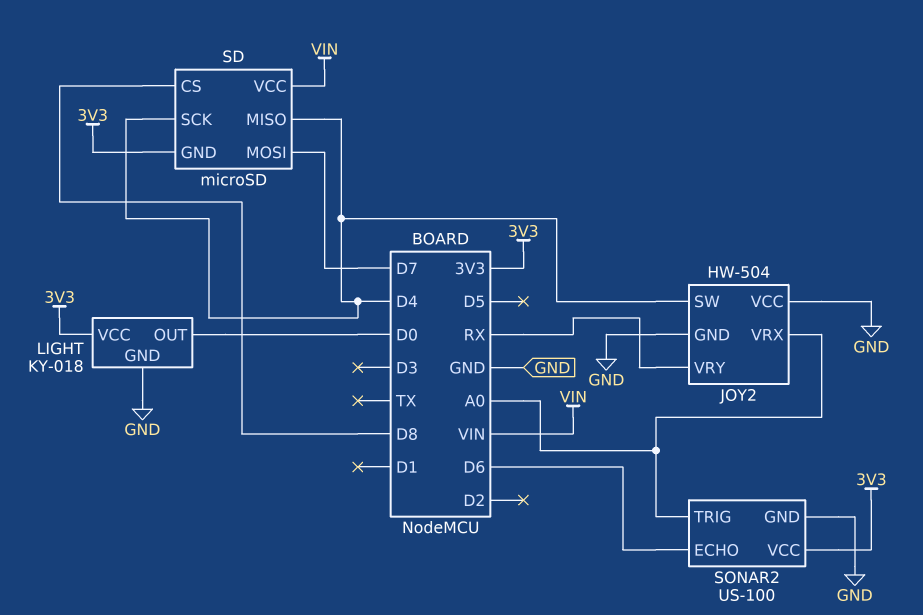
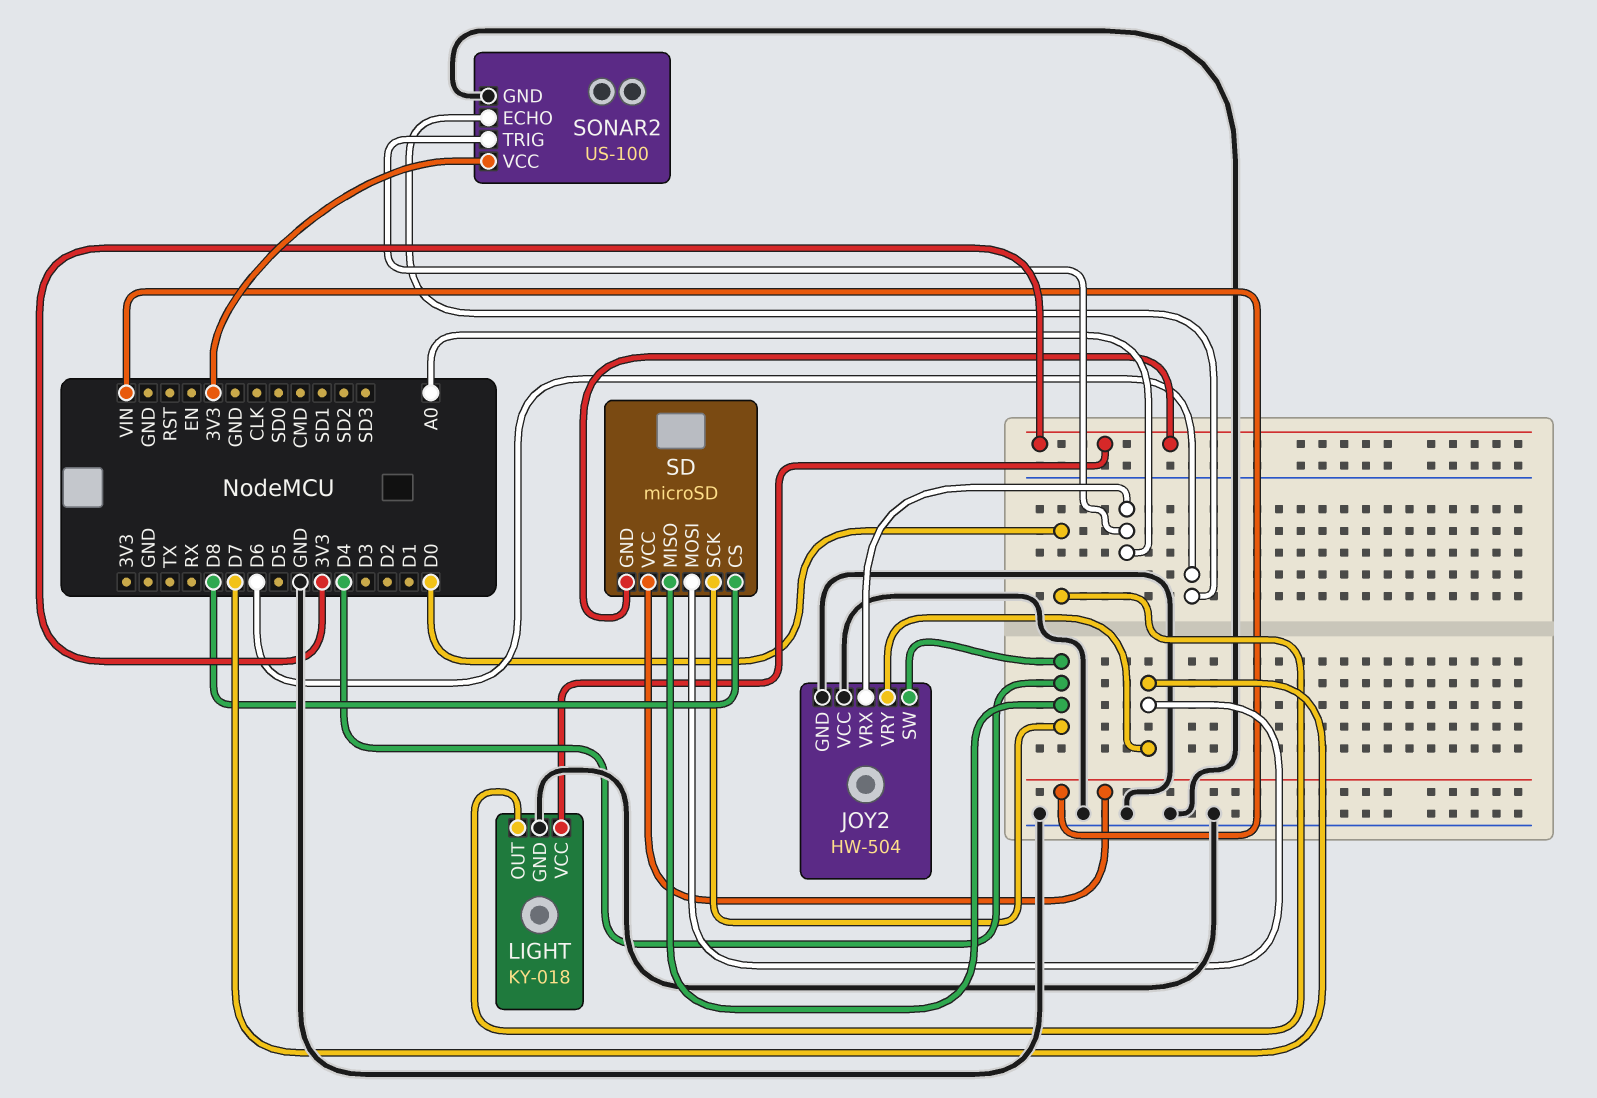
JOY2 pin VRY: RX -> D7

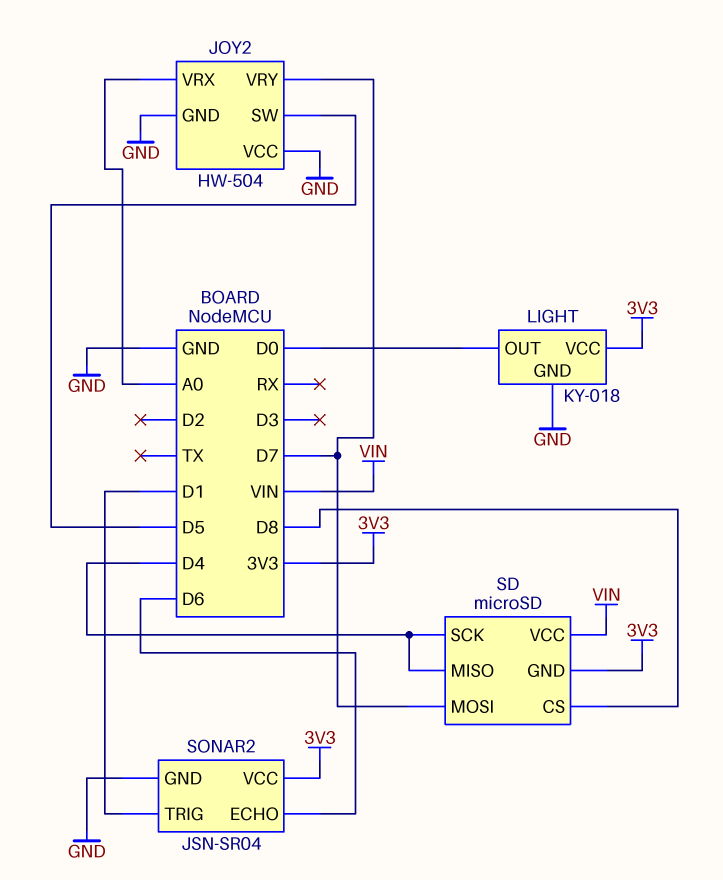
JOY2 pin SW: D4 -> D5
SONAR2: US-100 -> JSN-SR04
SONAR2 pin TRIG: A0 -> D1

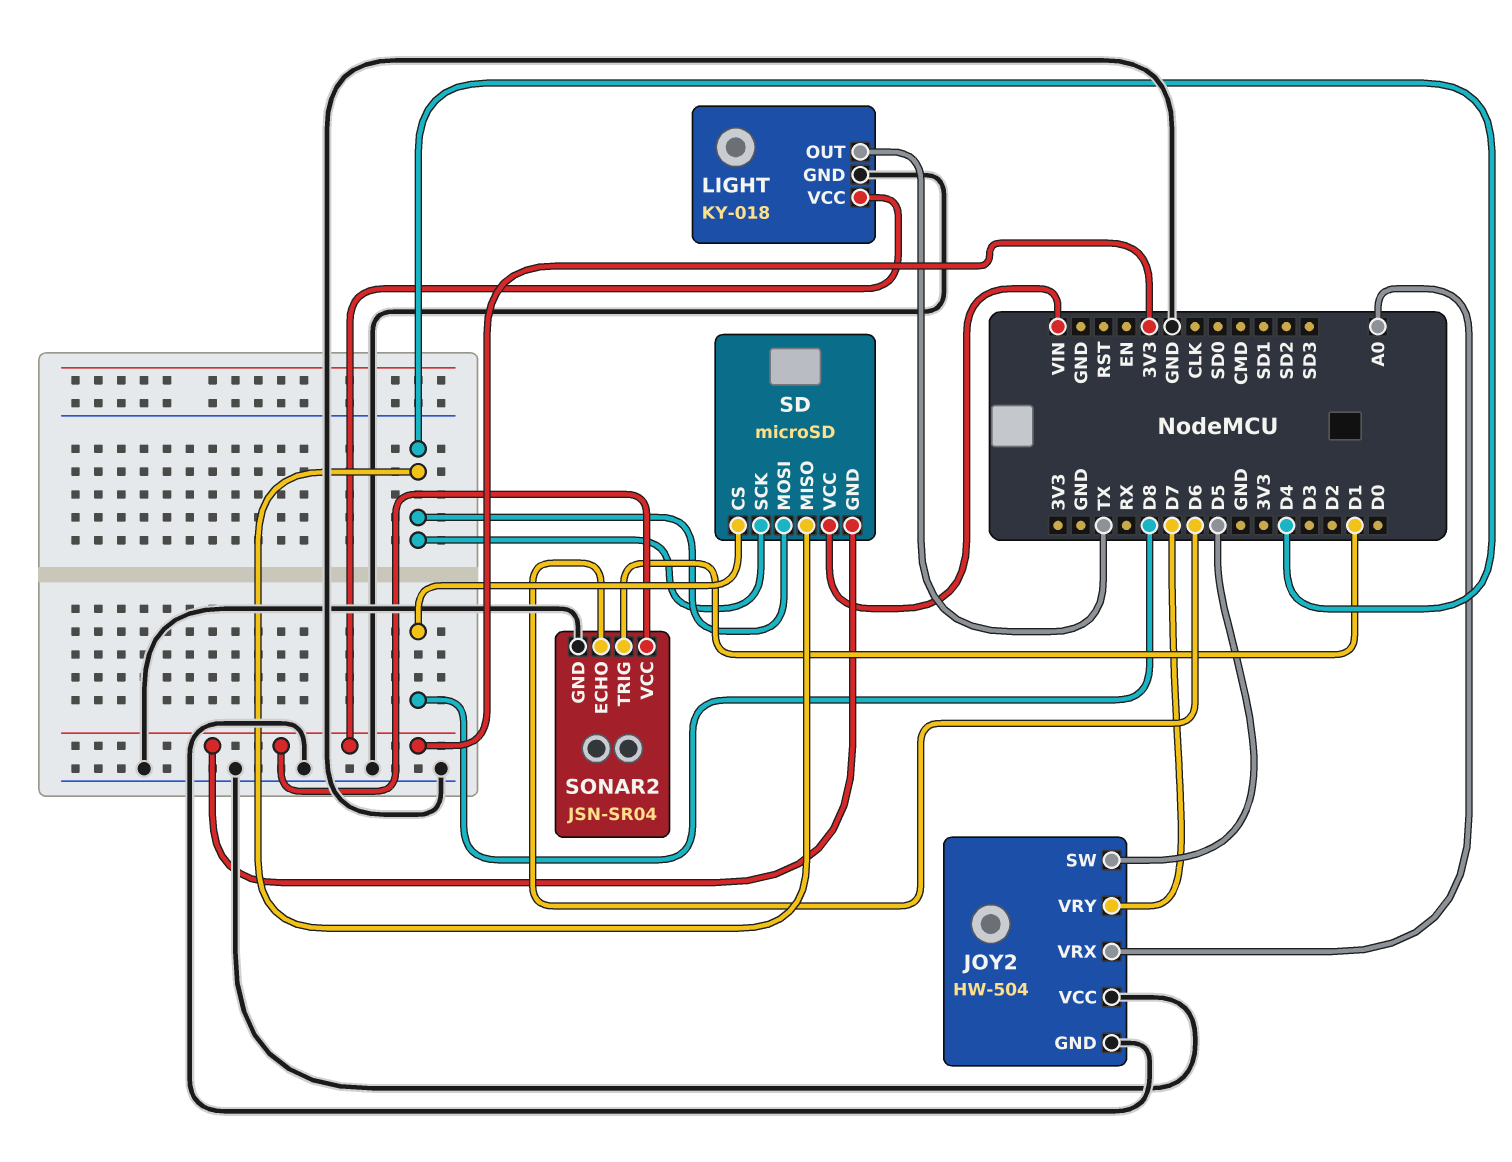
LIGHT pin OUT: D0 -> TX
SD pin MOSI: D7 -> D4

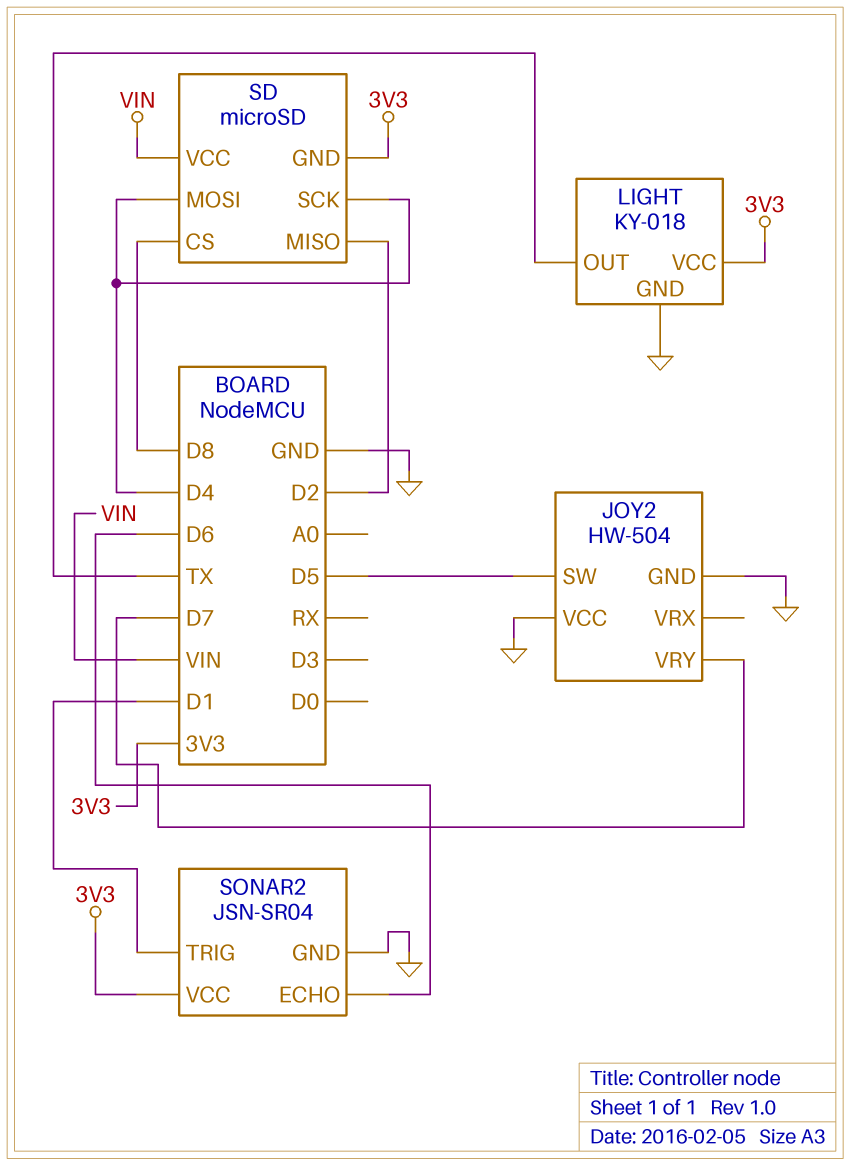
JOY2 pin VRX: A0 -> none
SD pin MISO: D4 -> D2

